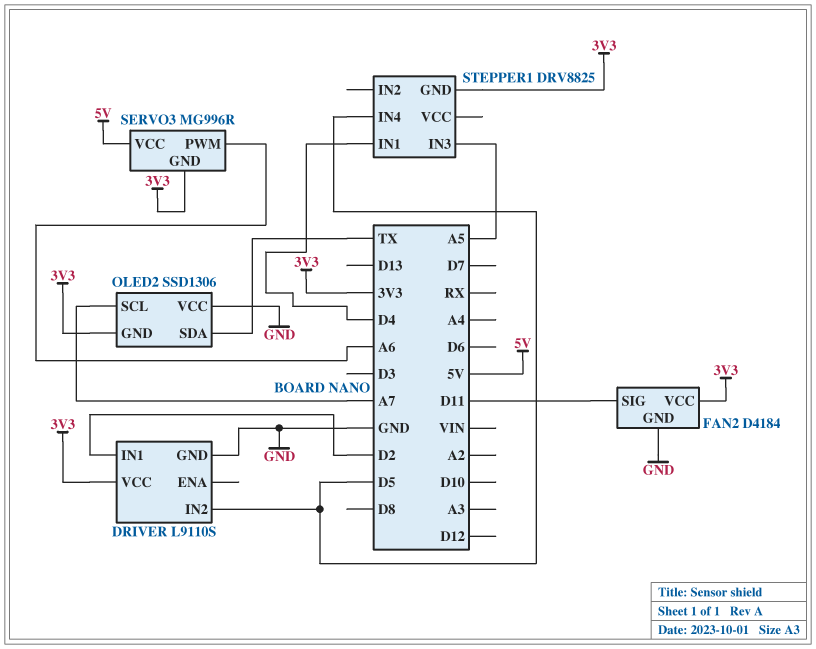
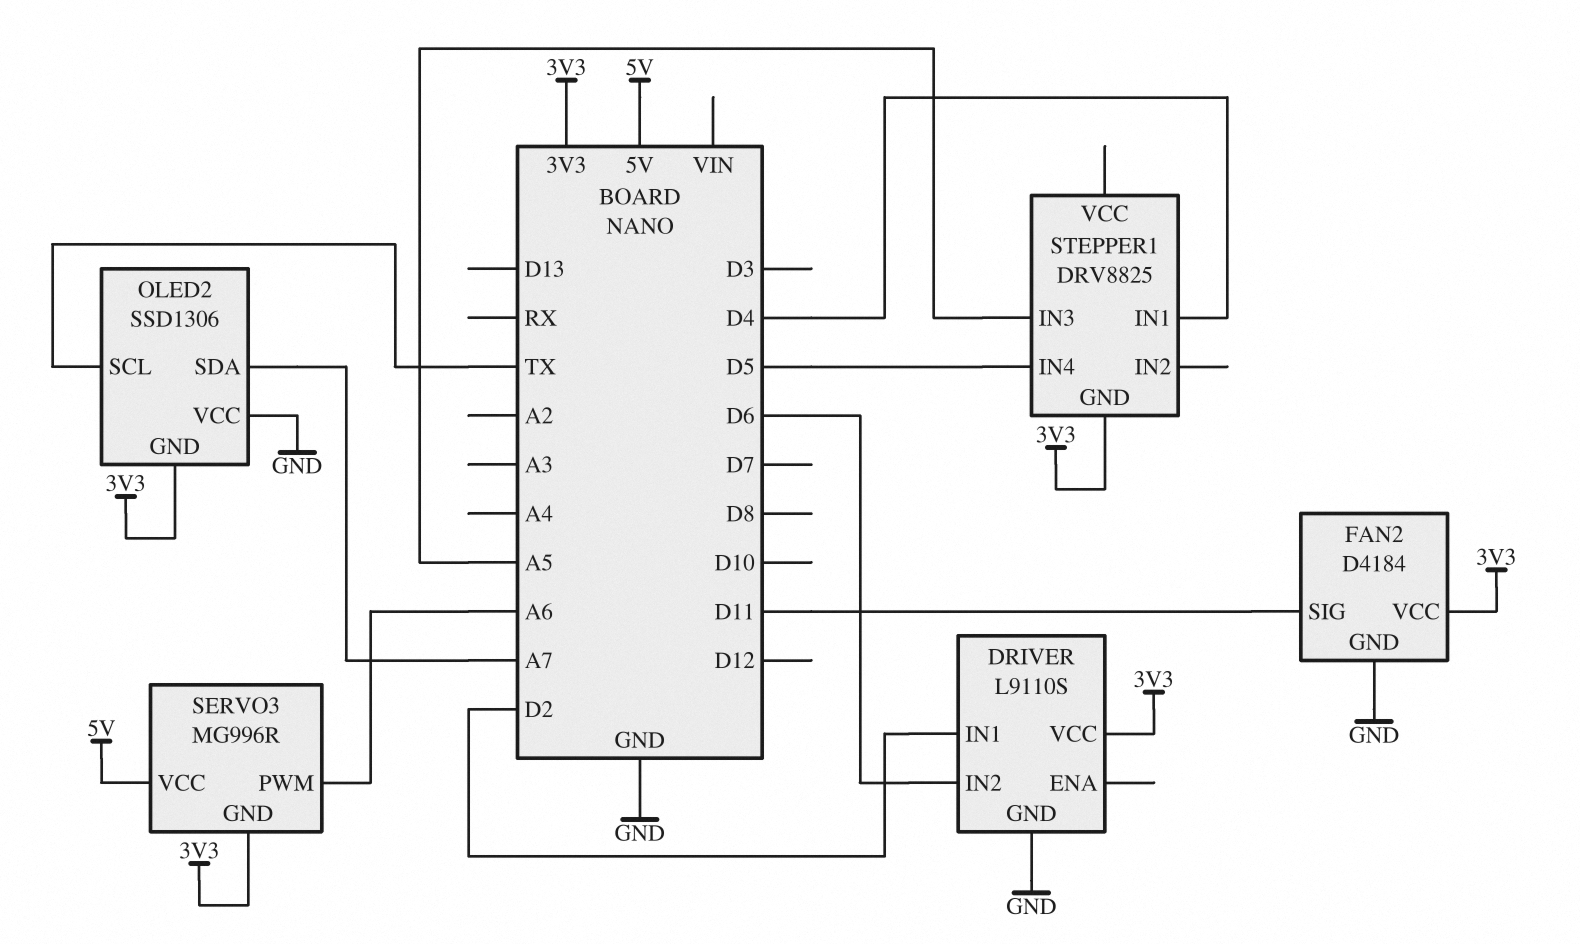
DRIVER pin IN2: D5 -> D6
OLED2 pin SCL: A7 -> TX
OLED2 pin SDA: TX -> A7

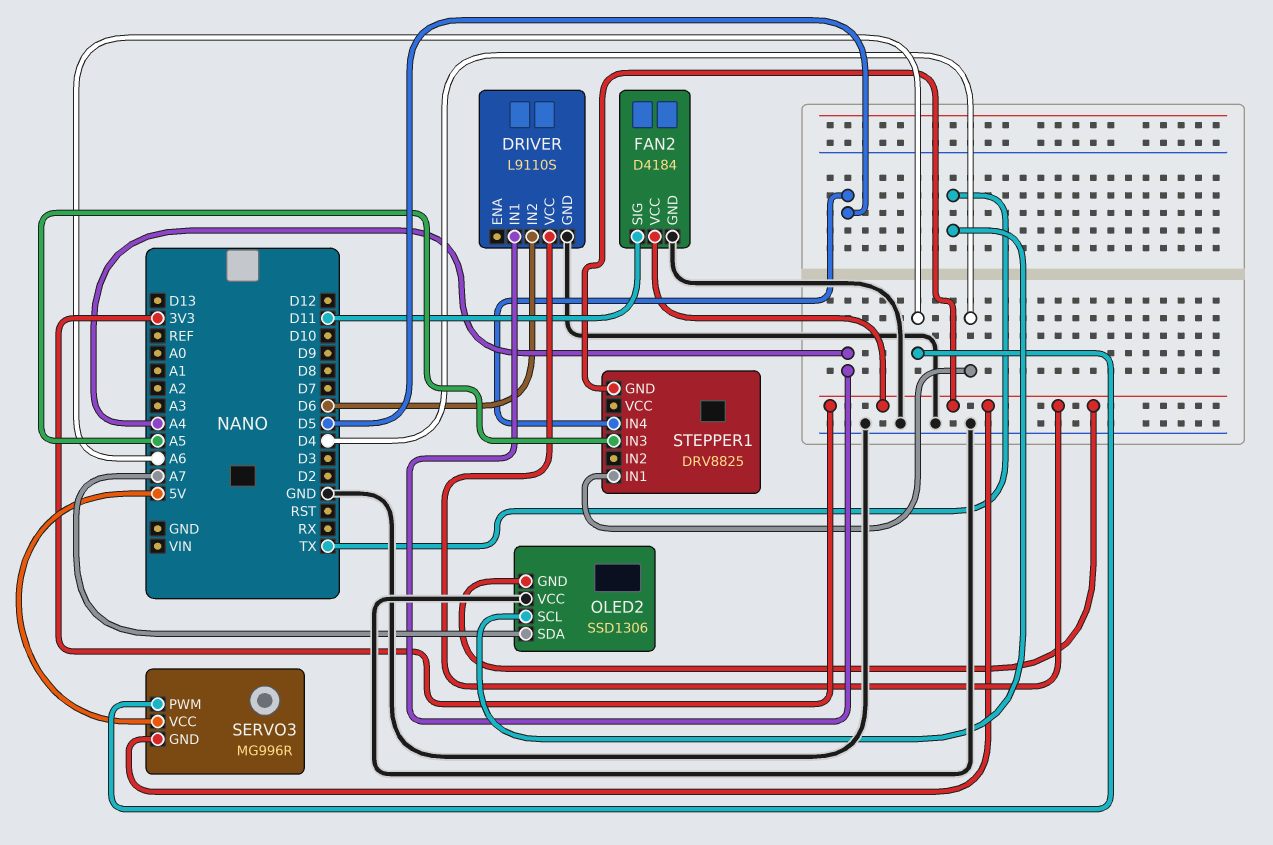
DRIVER pin IN1: D2 -> A4

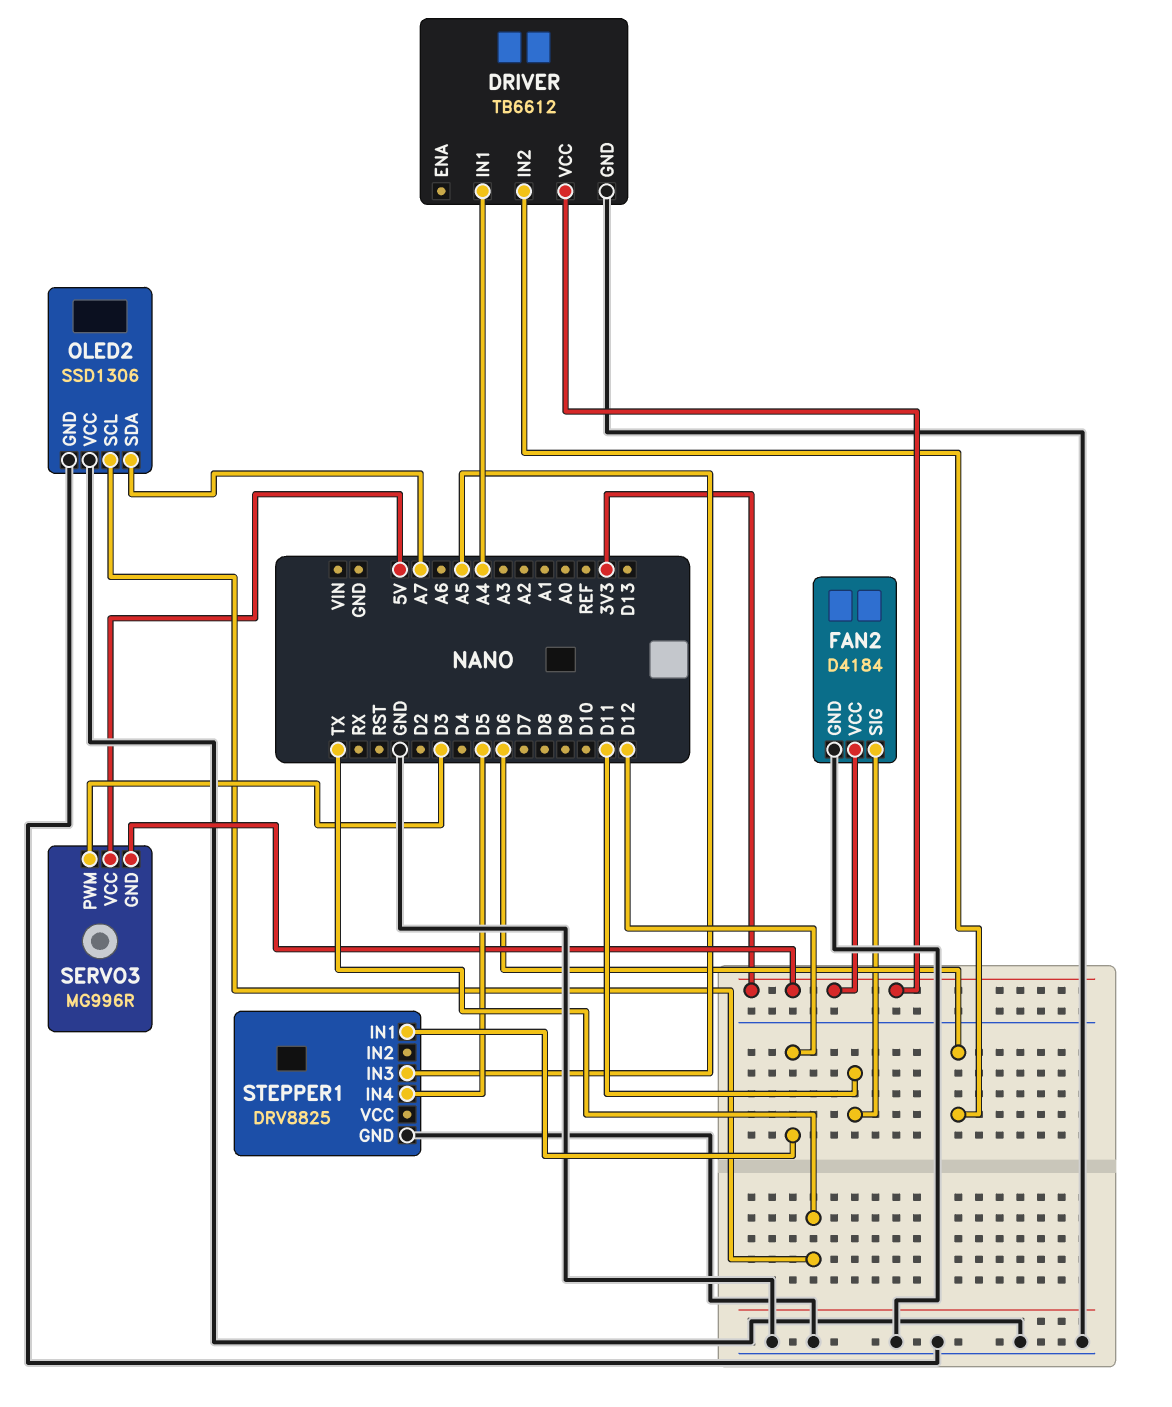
DRIVER: L9110S -> TB6612
OLED2 pin GND: 3V3 -> GND
SERVO3 pin PWM: A6 -> D3
STEPPER1 pin GND: 3V3 -> GND
STEPPER1 pin IN1: D4 -> D12

